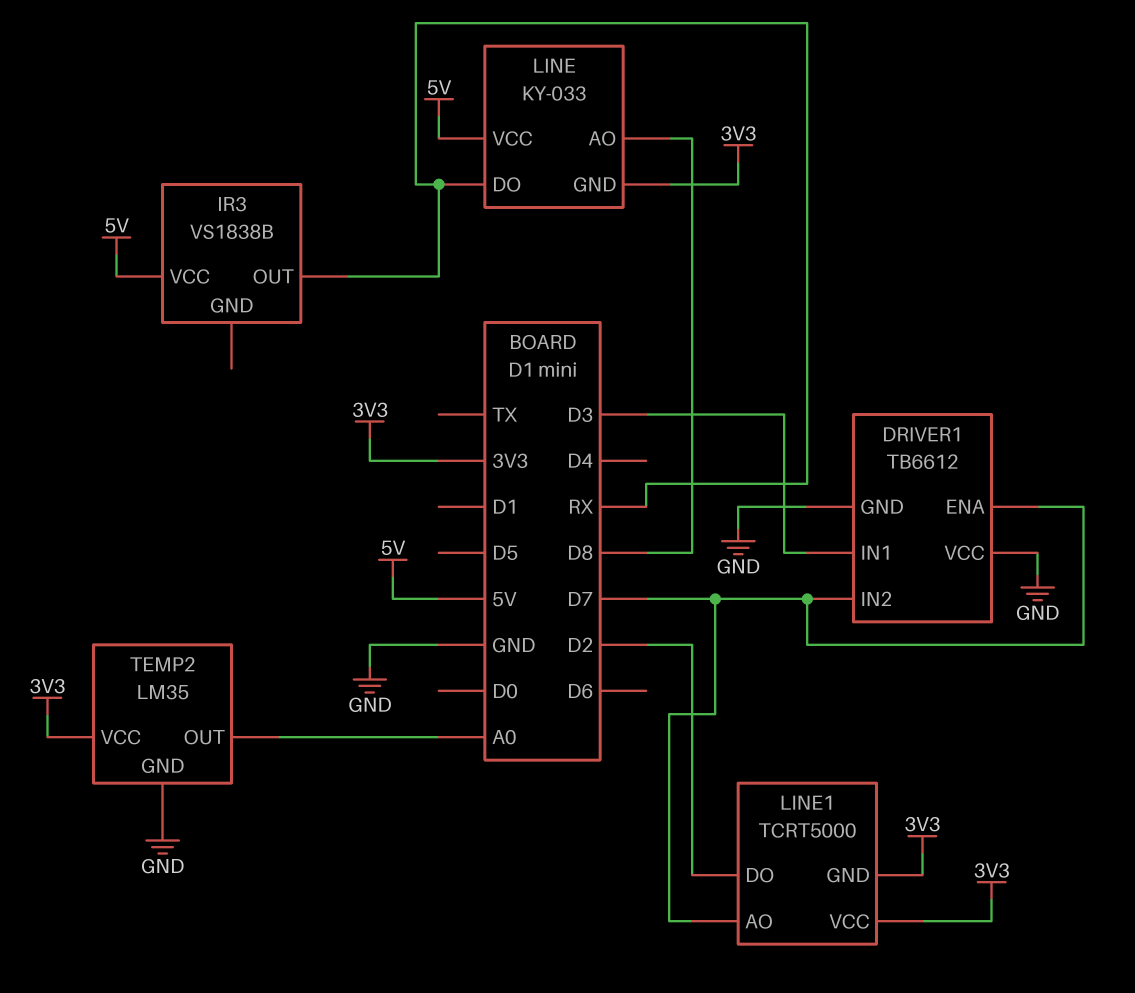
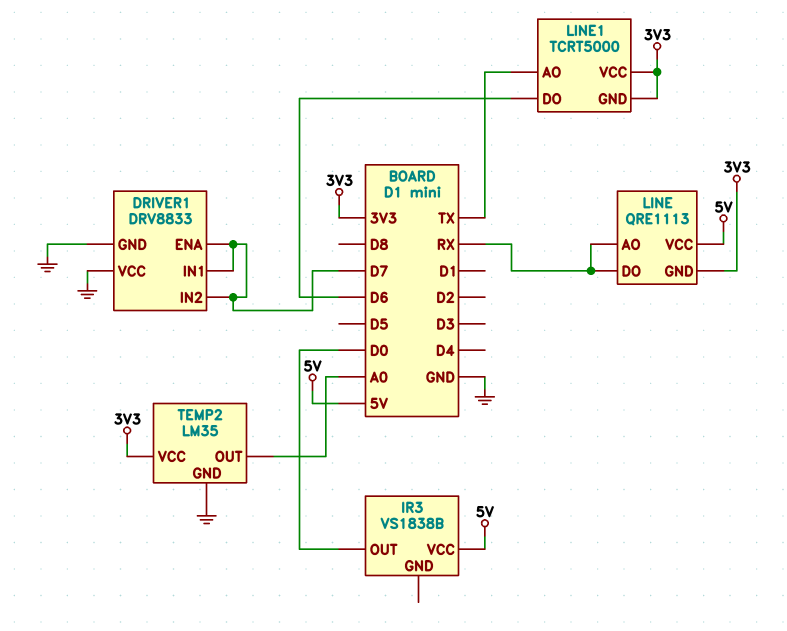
DRIVER1: TB6612 -> DRV8833
DRIVER1 pin IN1: D3 -> D7
IR3 pin OUT: RX -> D0
LINE: KY-033 -> QRE1113
LINE pin AO: D8 -> RX
LINE1 pin AO: D7 -> TX
LINE1 pin DO: D2 -> D6

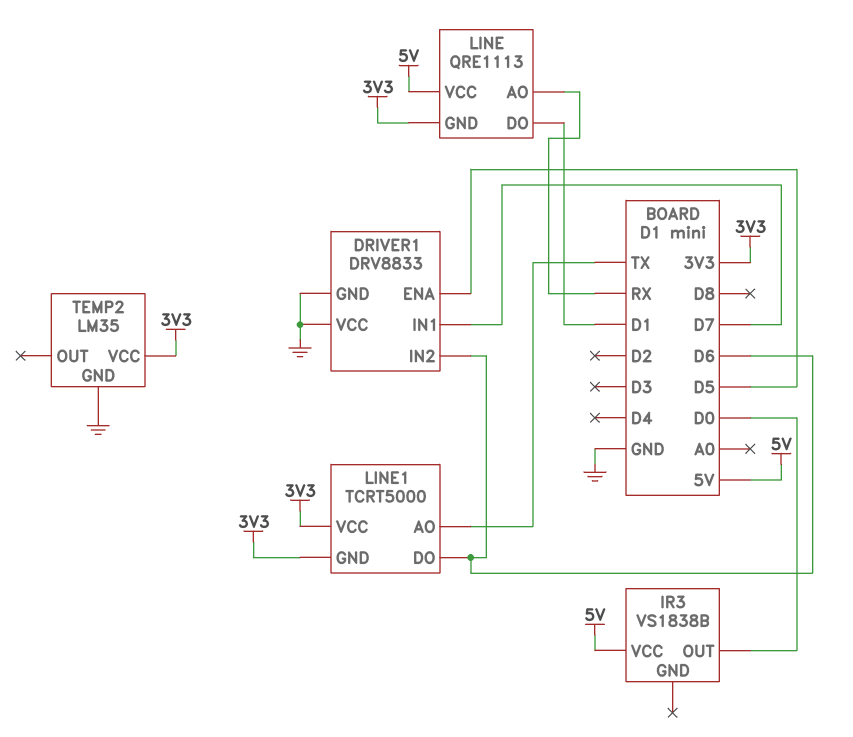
DRIVER1 pin ENA: D7 -> D5
DRIVER1 pin IN2: D7 -> D6
LINE pin DO: RX -> D1
TEMP2 pin OUT: A0 -> none

